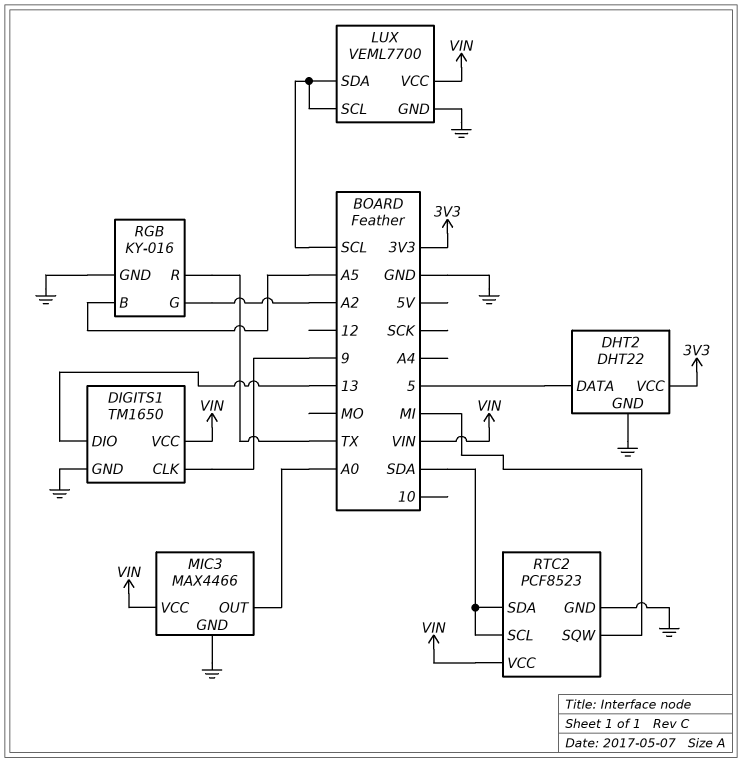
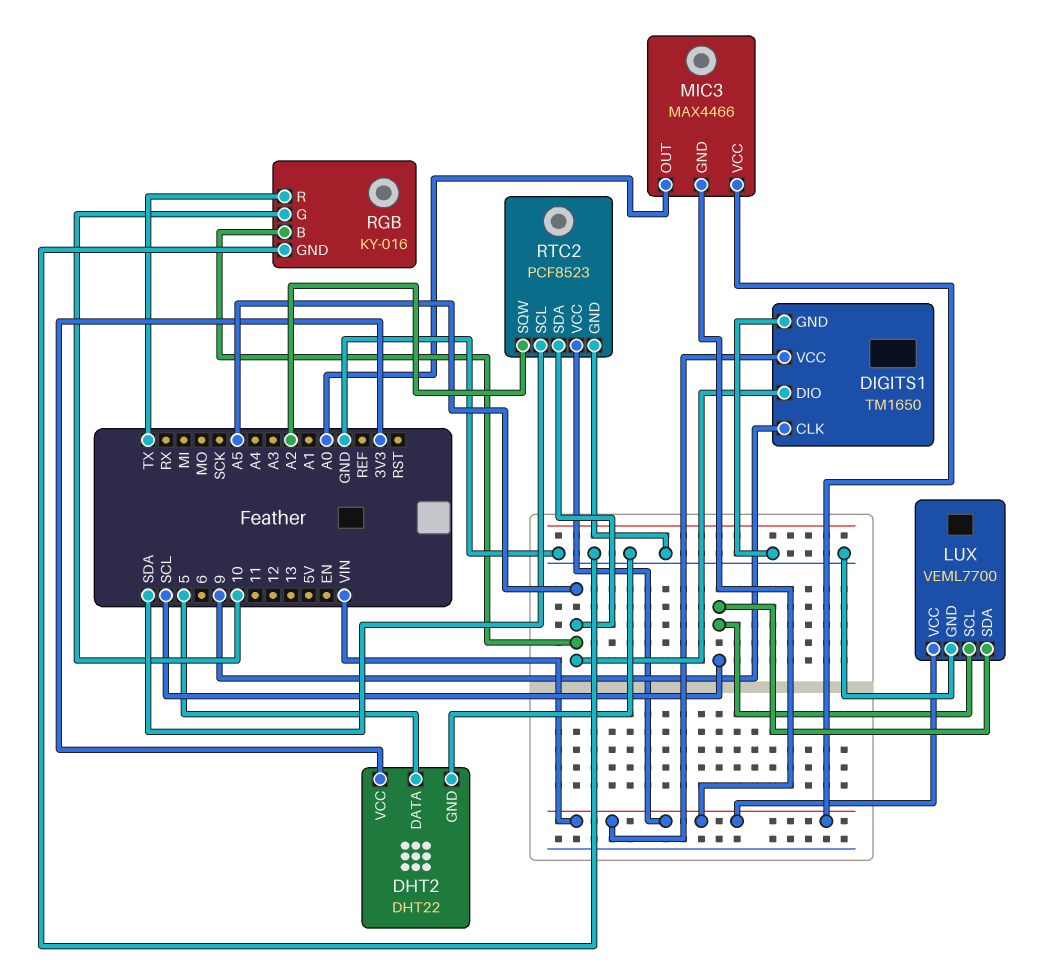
DIGITS1 pin DIO: 13 -> A5
MIC3 pin GND: GND -> VIN
RGB pin G: A2 -> 10
RTC2 pin SDA: SDA -> A5
RTC2 pin SQW: MI -> A2

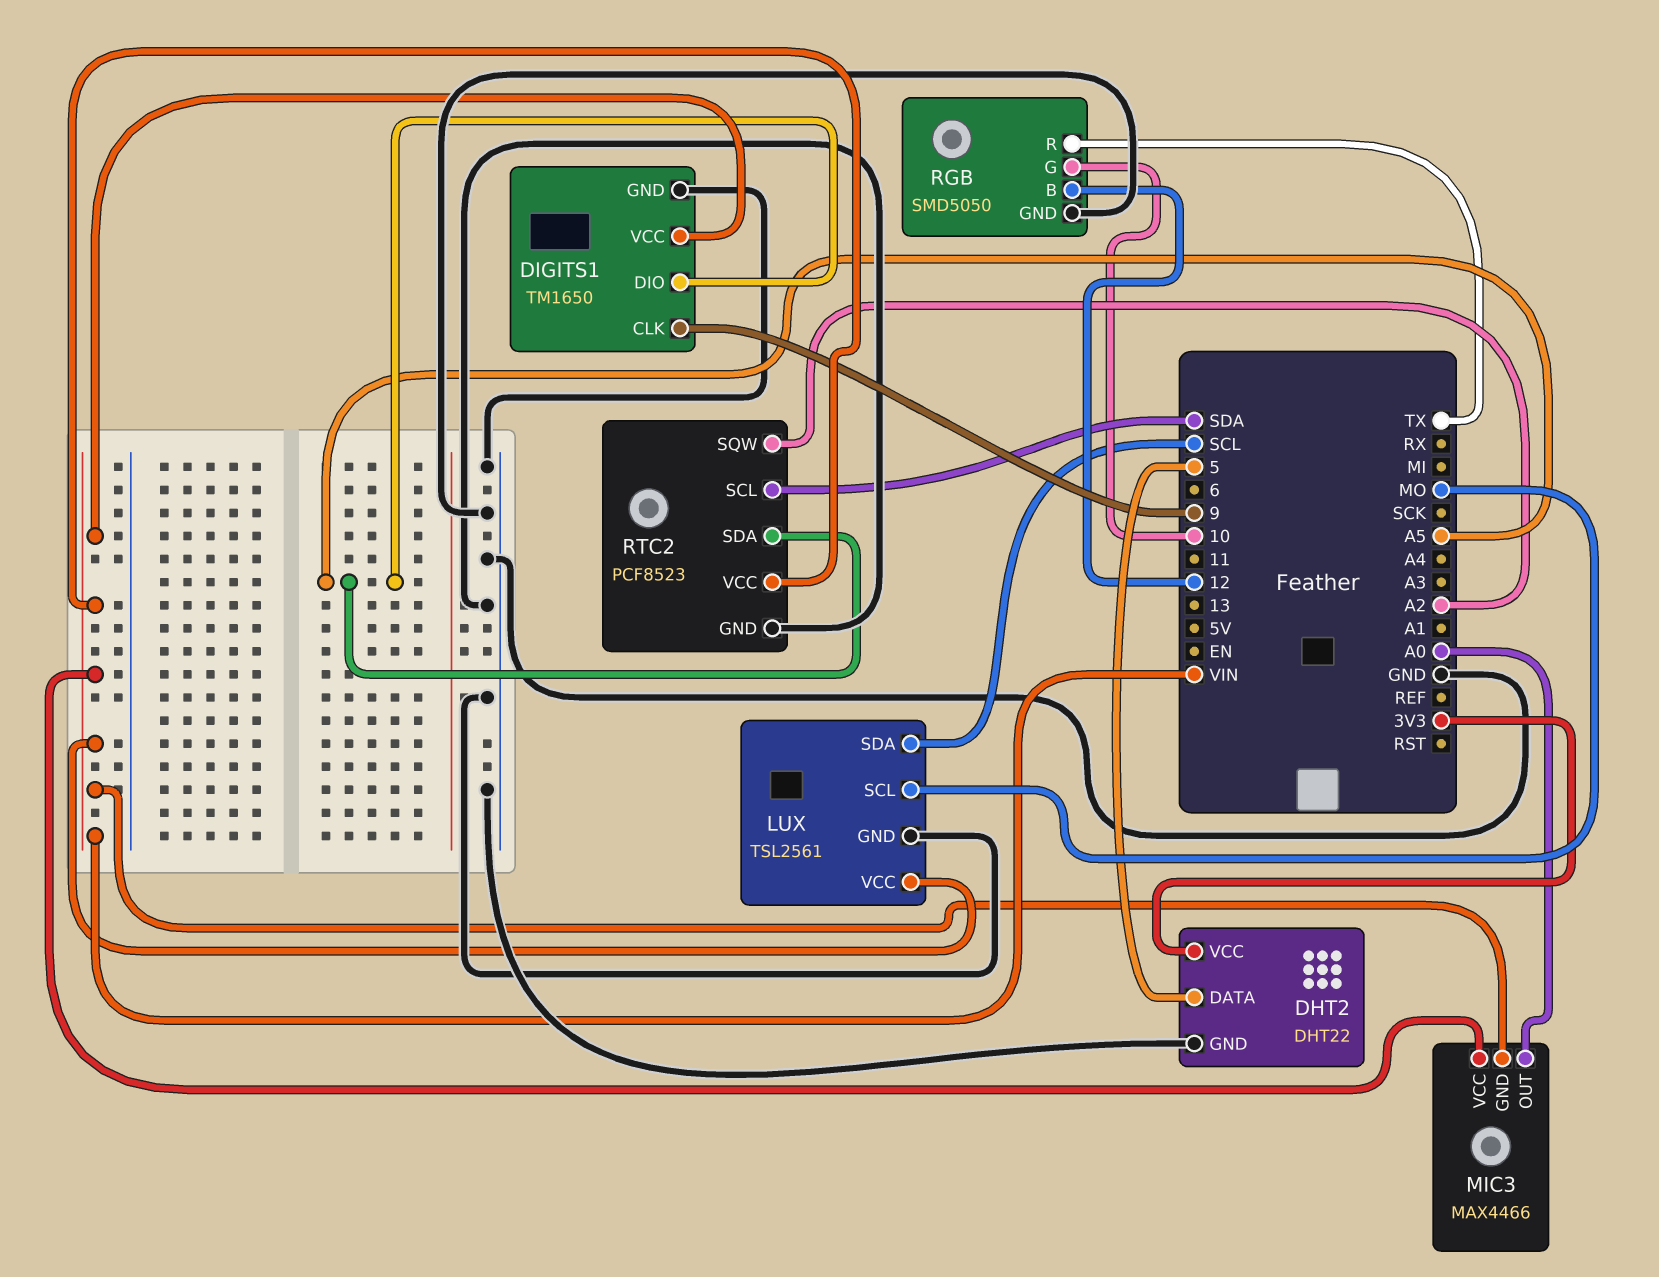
LUX: VEML7700 -> TSL2561
LUX pin SCL: SCL -> MO
RGB: KY-016 -> SMD5050
RGB pin B: A5 -> 12

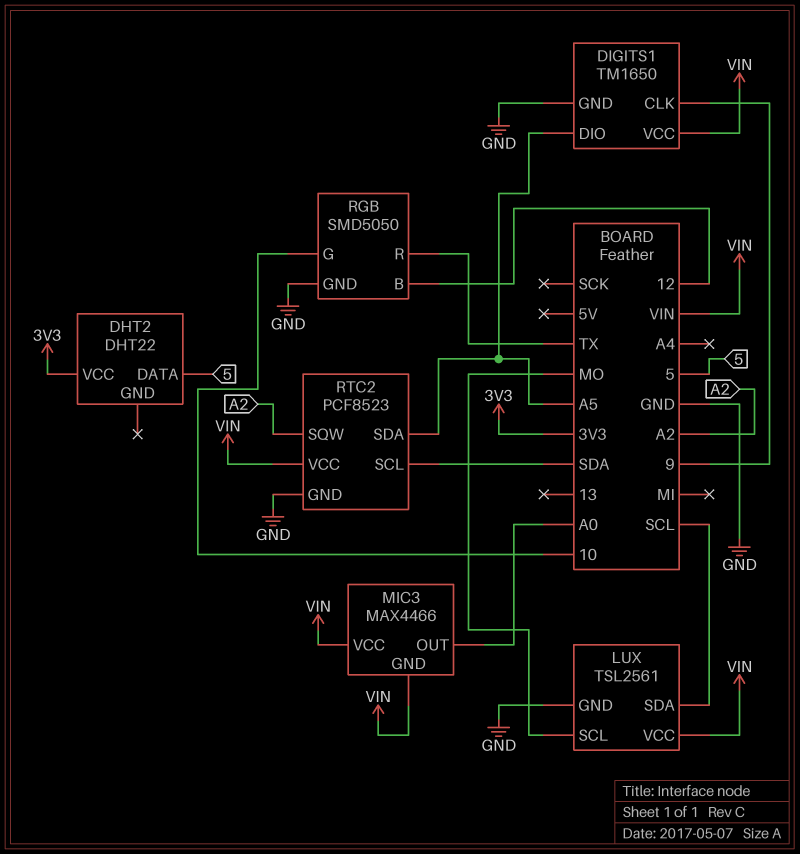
DHT2 pin GND: GND -> none

